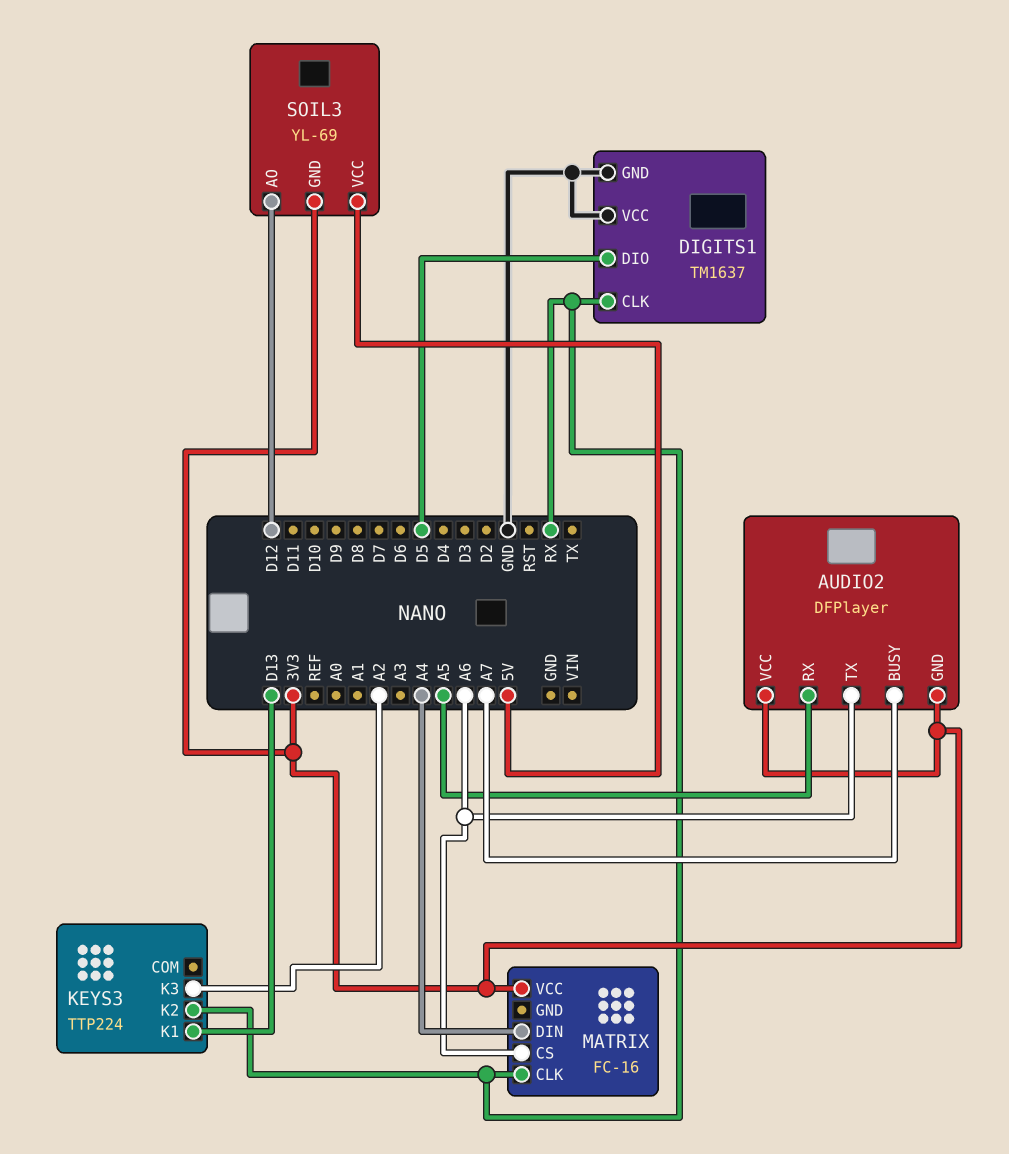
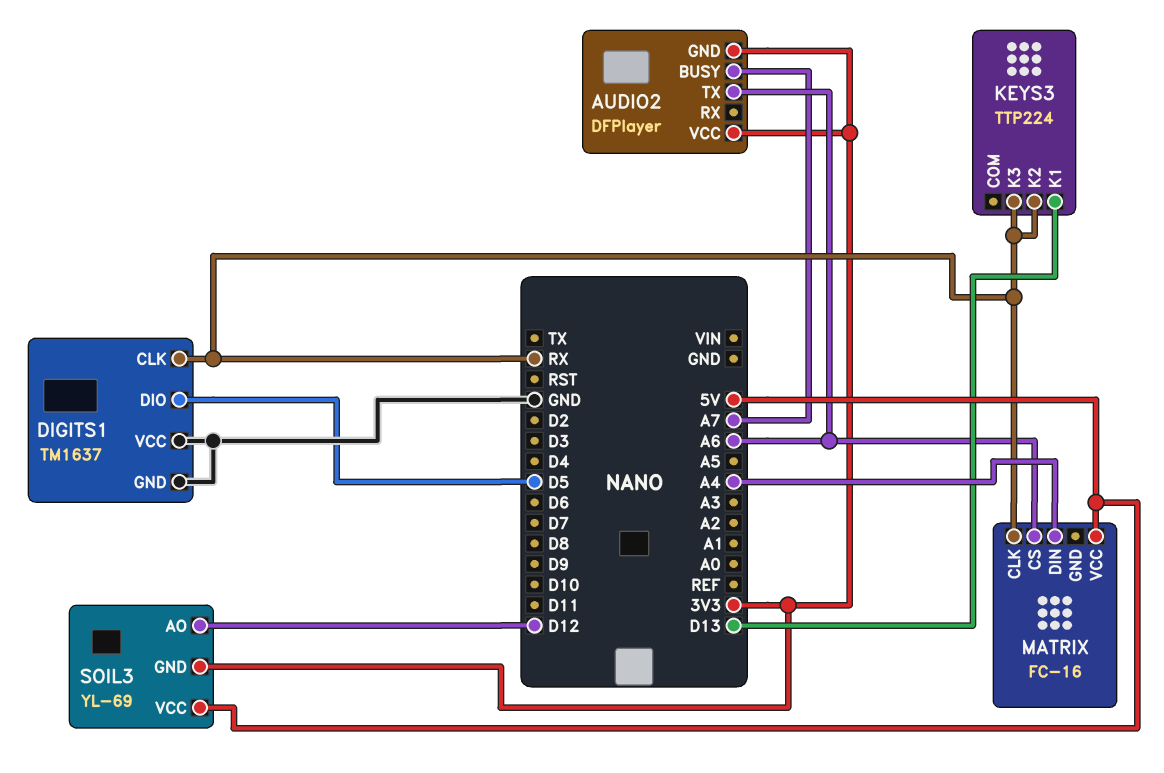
AUDIO2 pin RX: A5 -> none
KEYS3 pin K3: A2 -> RX
MATRIX pin VCC: 3V3 -> 5V

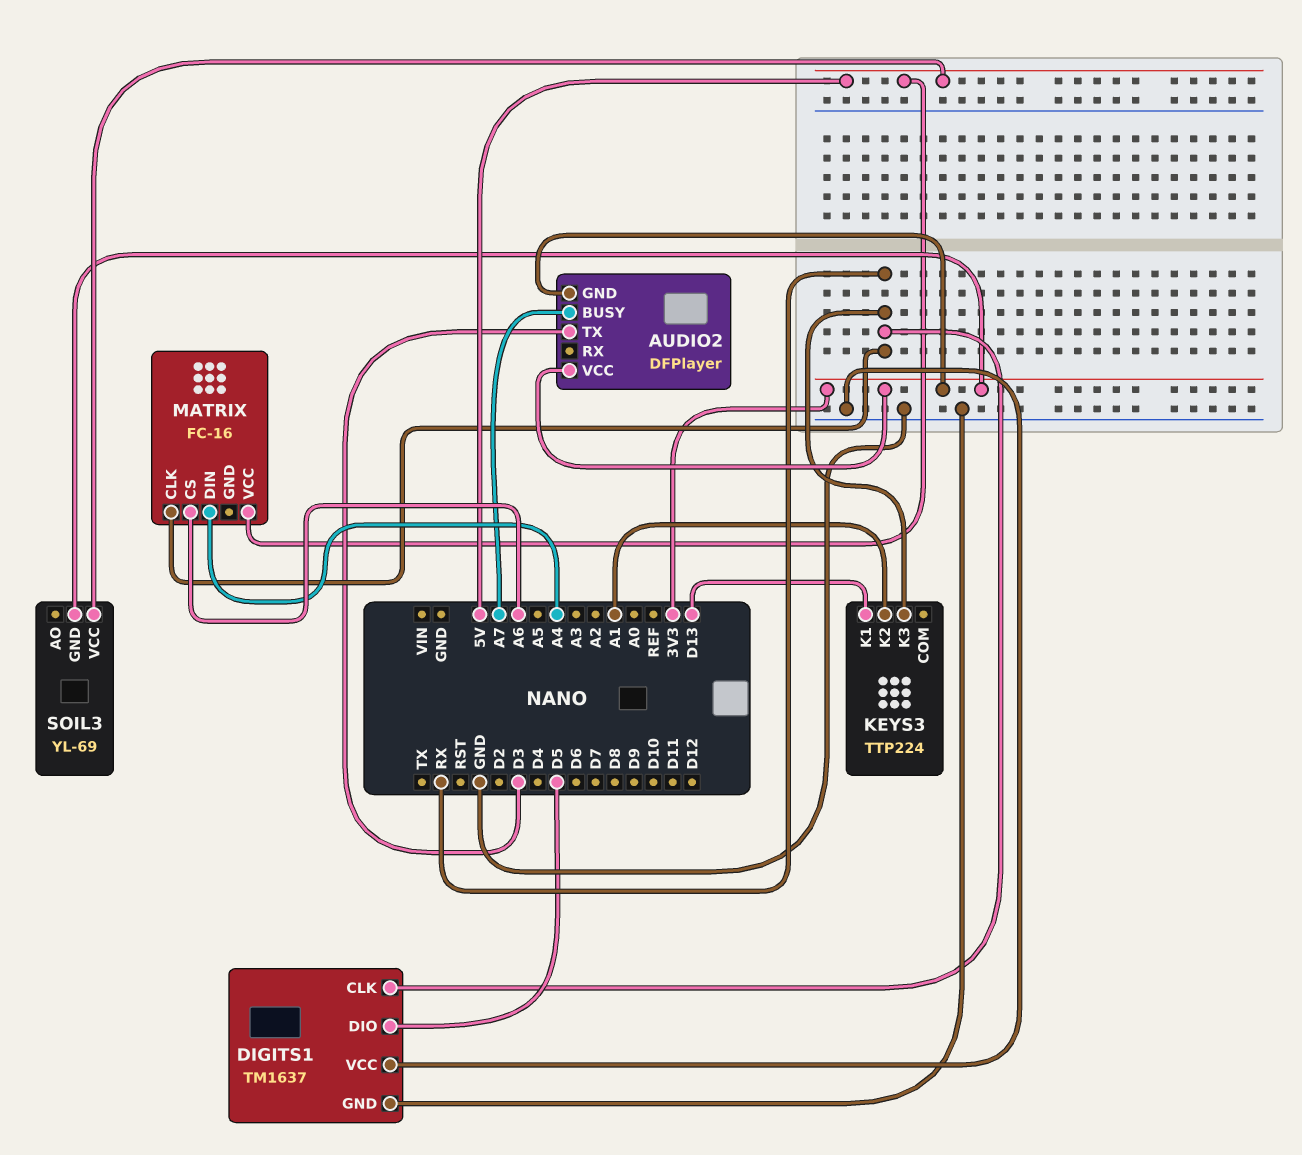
AUDIO2 pin TX: A6 -> D3
KEYS3 pin K2: RX -> A1
SOIL3 pin AO: D12 -> none

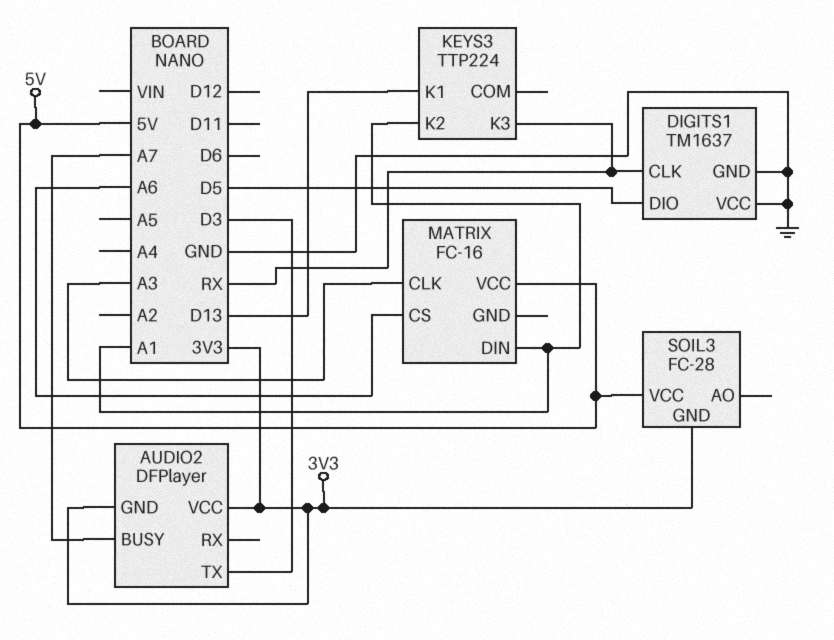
MATRIX pin CLK: RX -> A3
MATRIX pin DIN: A4 -> A1
SOIL3: YL-69 -> FC-28

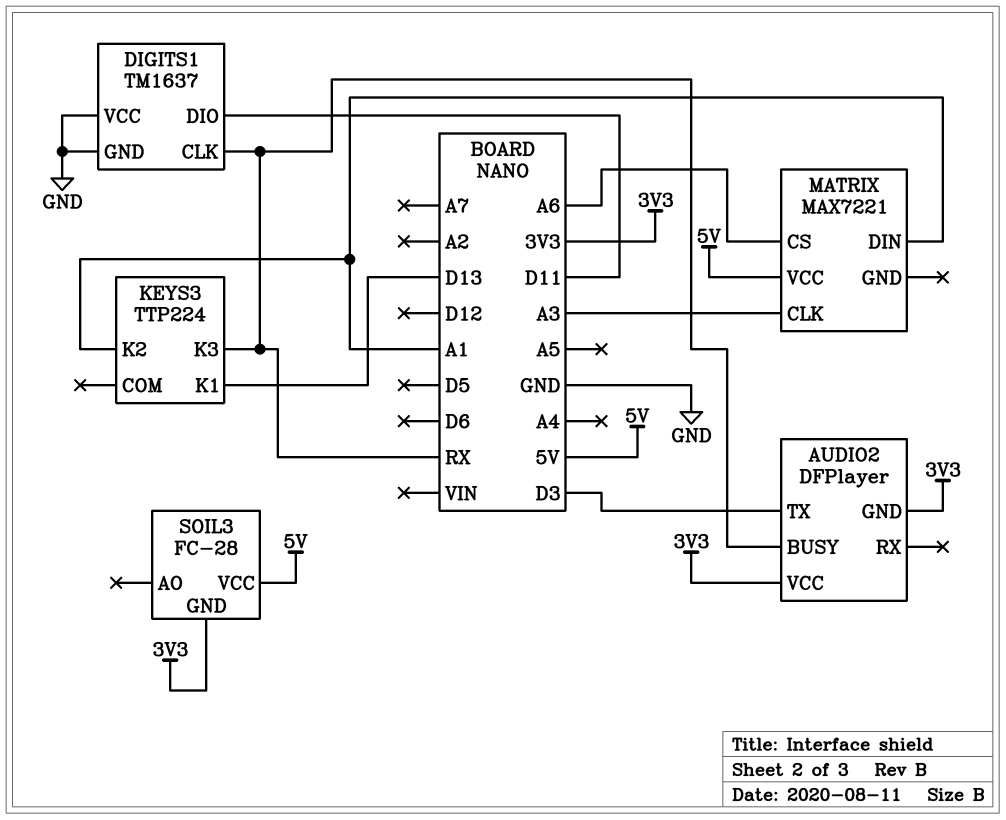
AUDIO2 pin BUSY: A7 -> RX
DIGITS1 pin DIO: D5 -> D11
MATRIX: FC-16 -> MAX7221

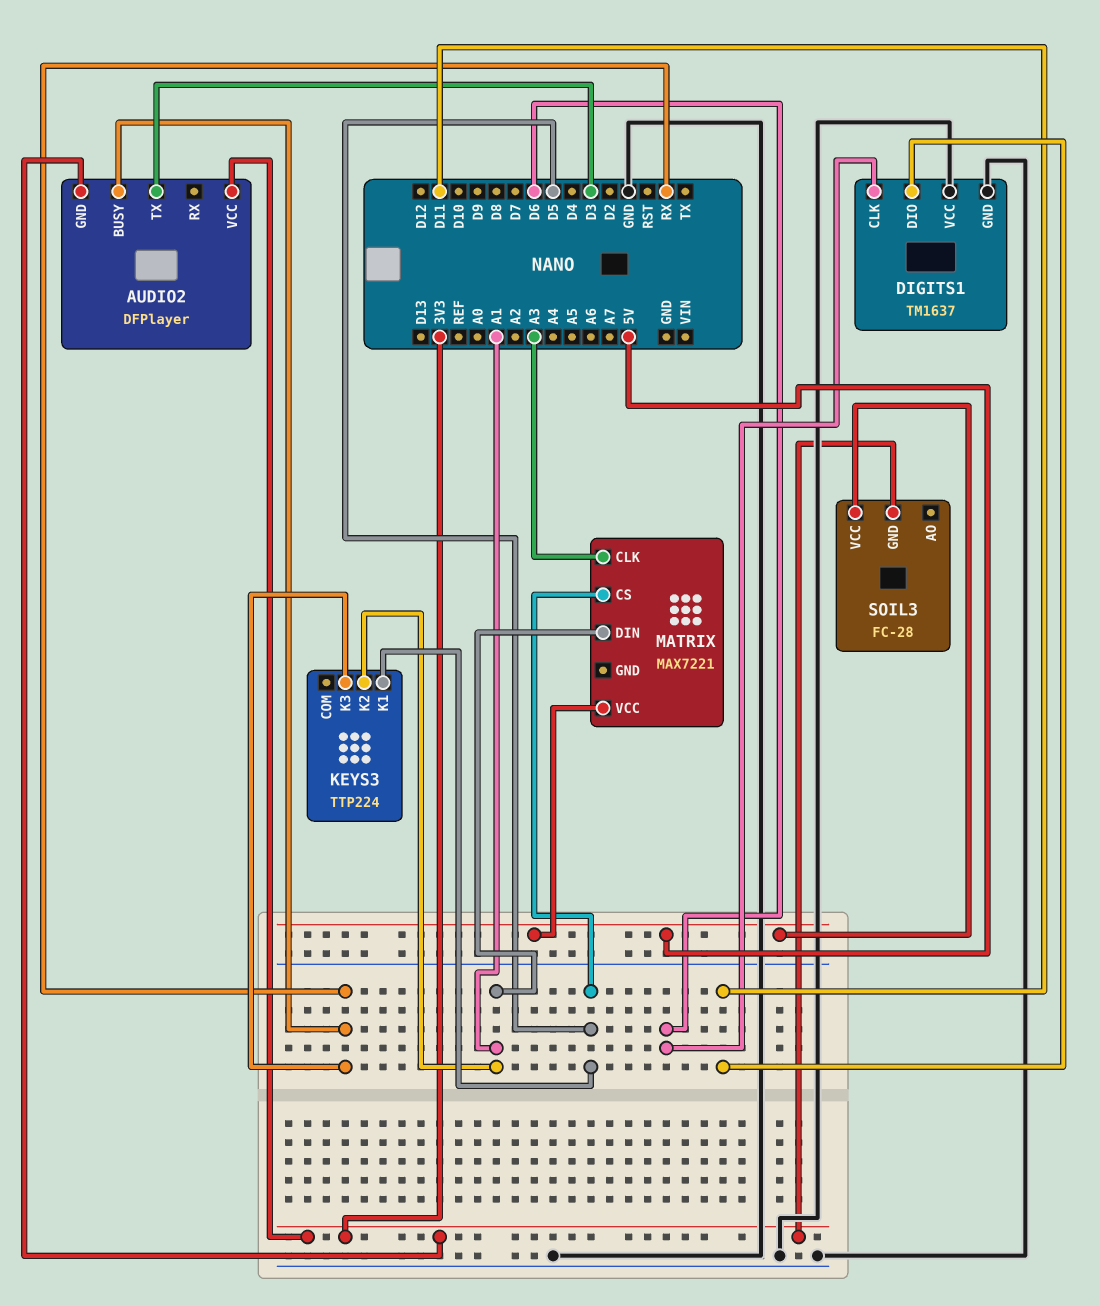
DIGITS1 pin CLK: RX -> D6
KEYS3 pin K1: D13 -> D5
MATRIX pin CS: A6 -> D5

